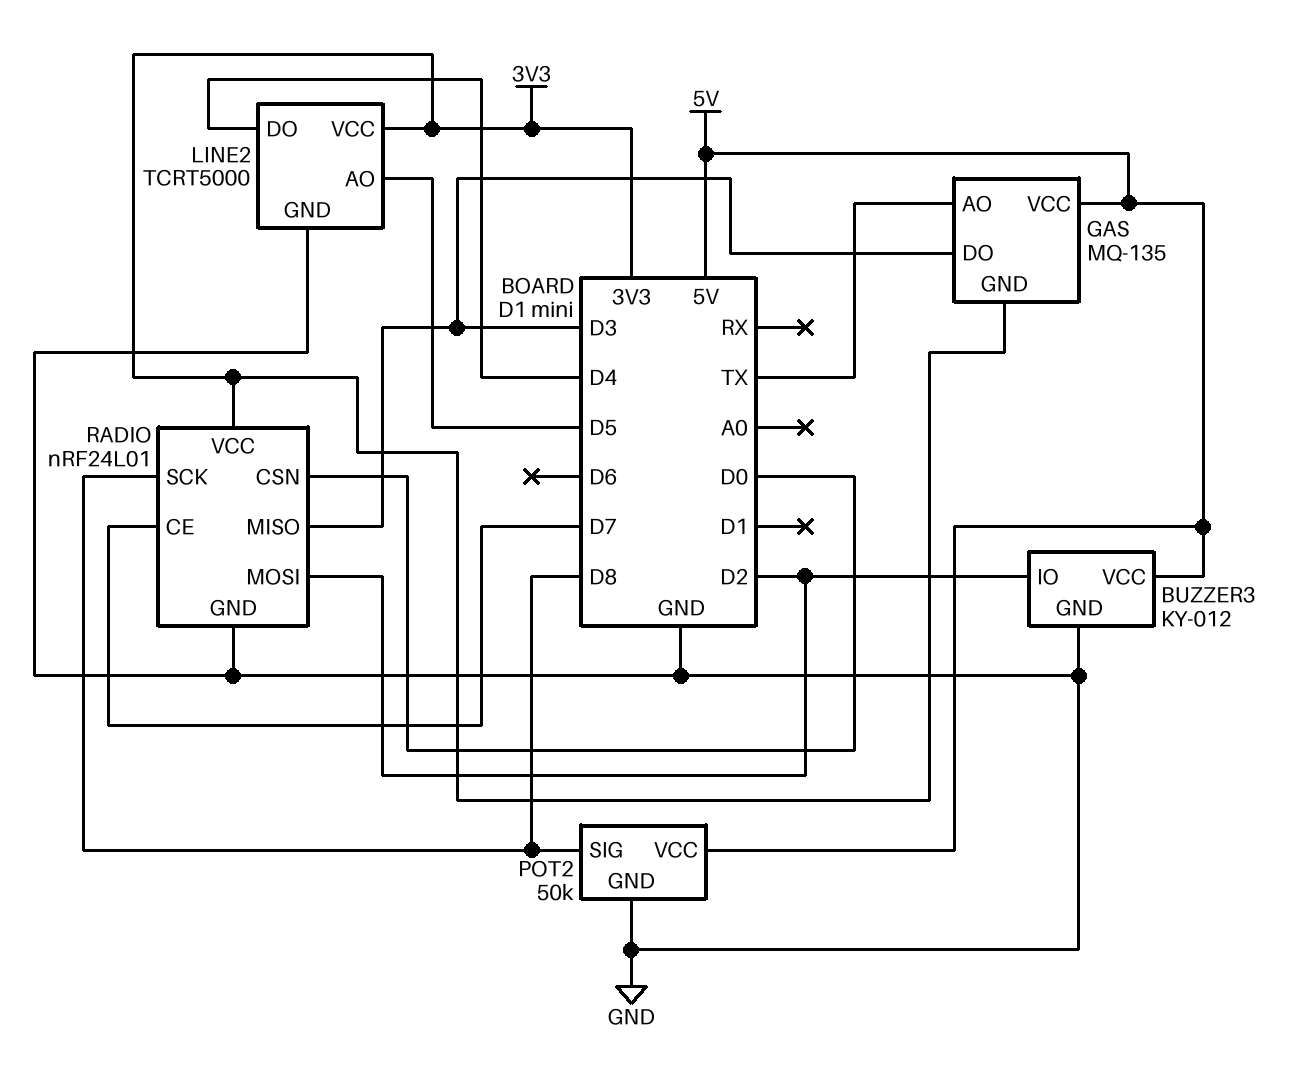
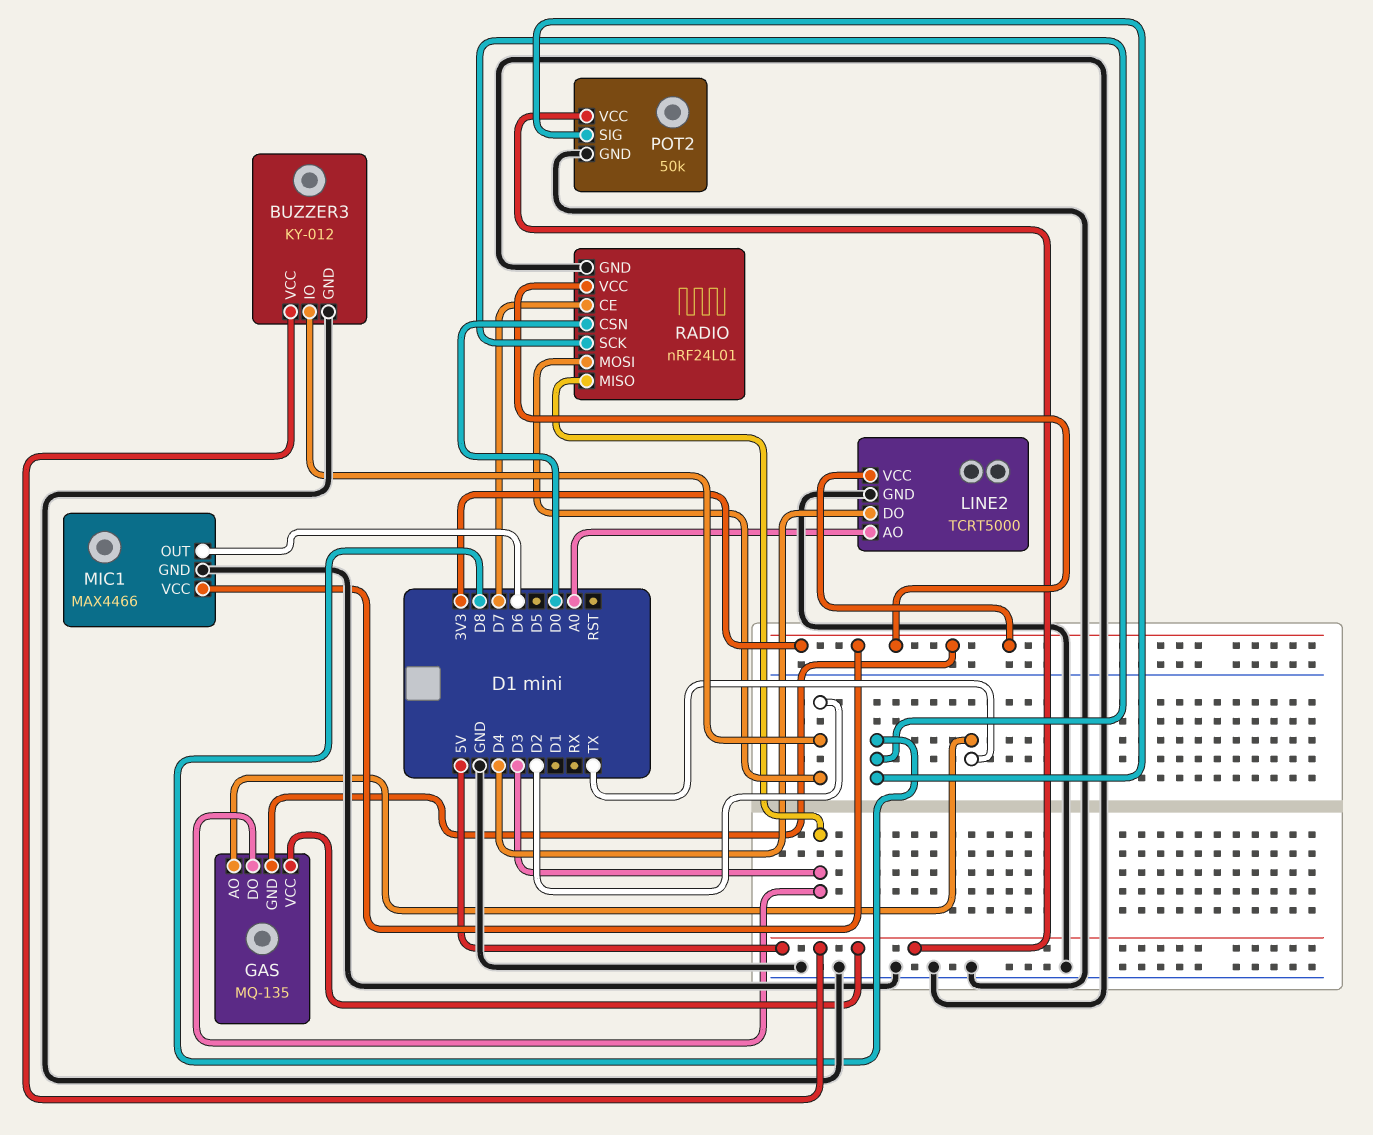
LINE2 pin AO: D5 -> A0
MIC1: none -> MAX4466
MIC1 pin GND: none -> GND
MIC1 pin OUT: none -> D6
MIC1 pin VCC: none -> 3V3

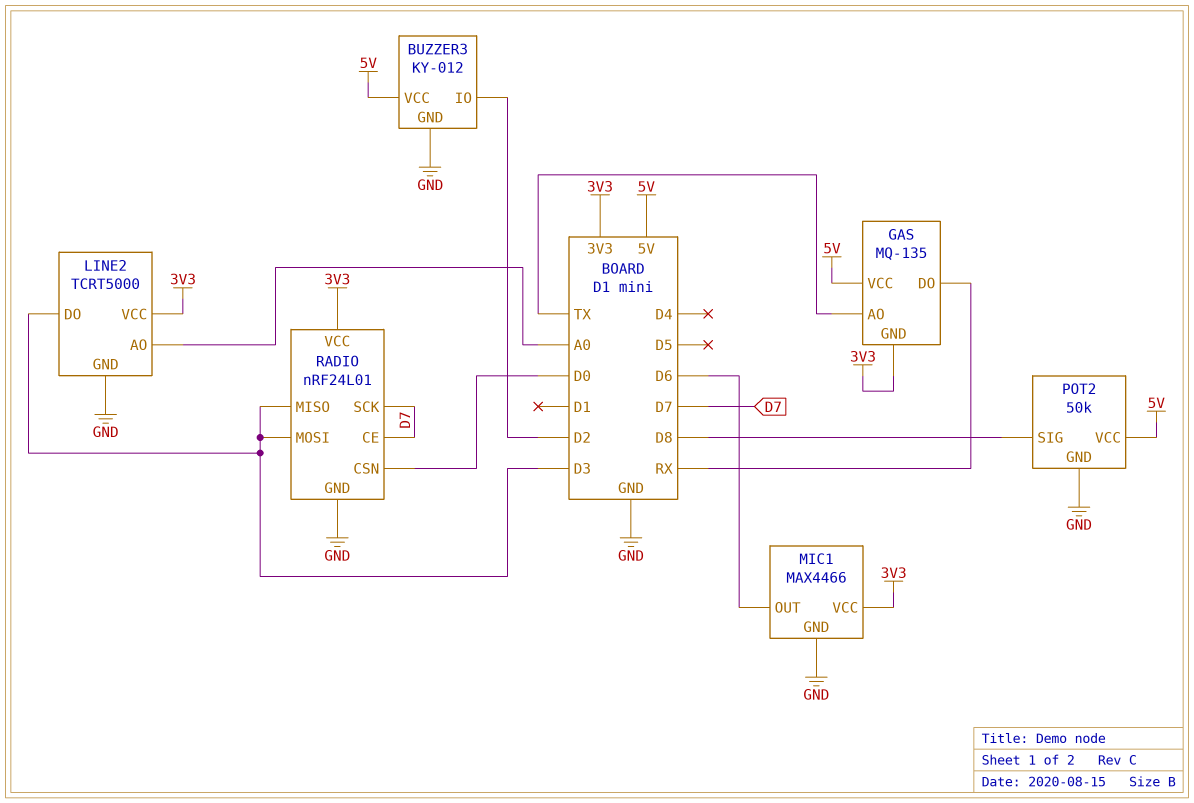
GAS pin DO: D3 -> RX
LINE2 pin DO: D4 -> D3
RADIO pin MOSI: D2 -> D3
RADIO pin SCK: D8 -> D7

